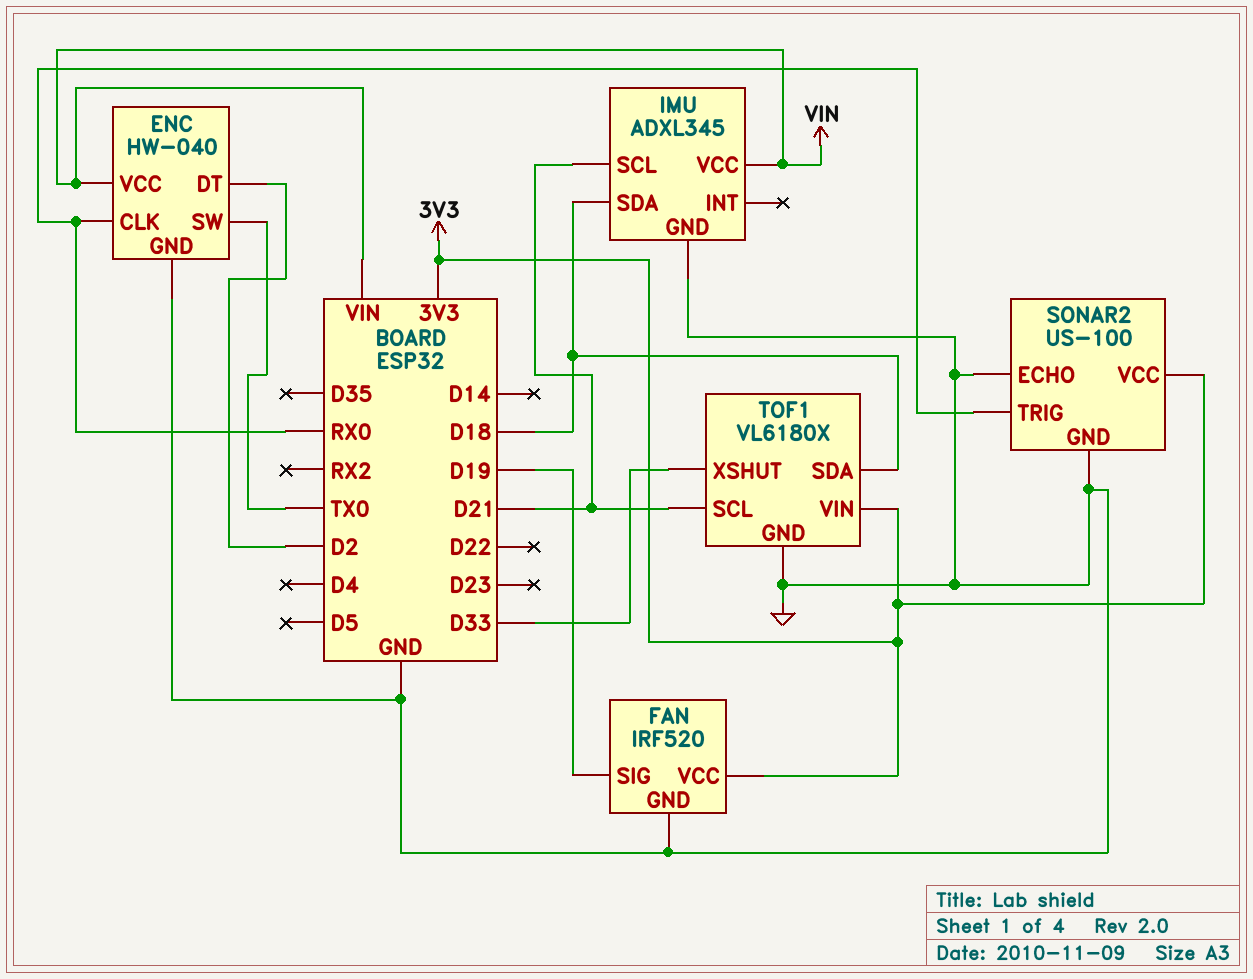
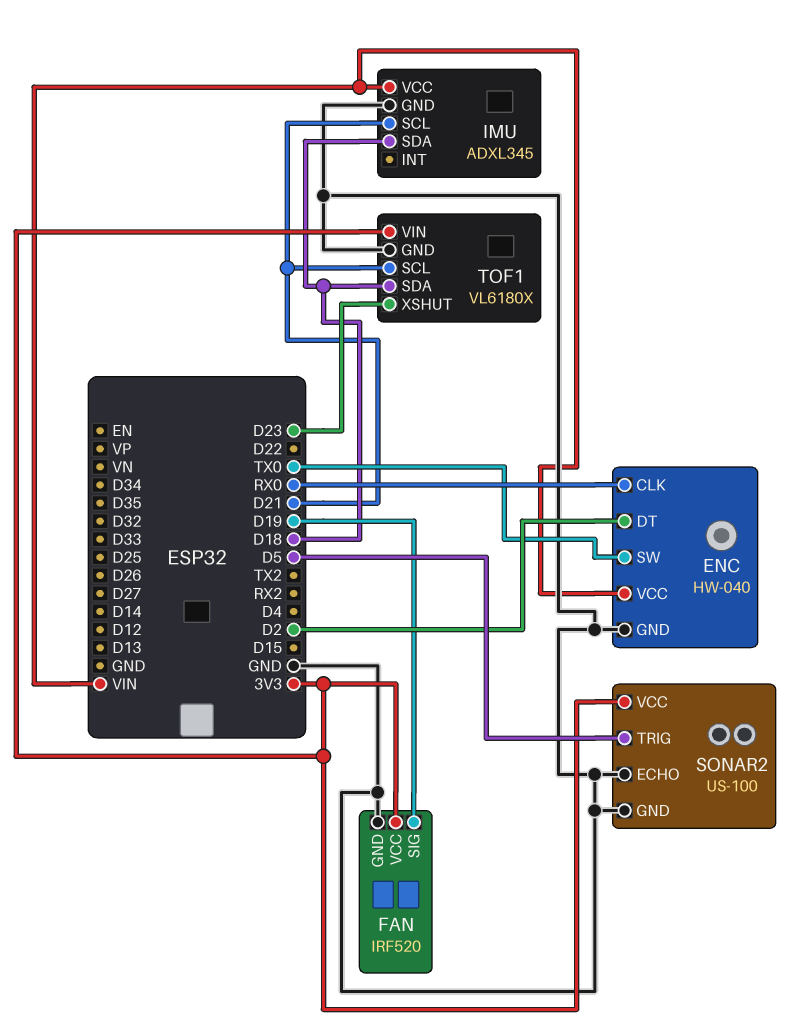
SONAR2 pin TRIG: RX0 -> D5
TOF1 pin XSHUT: D33 -> D23

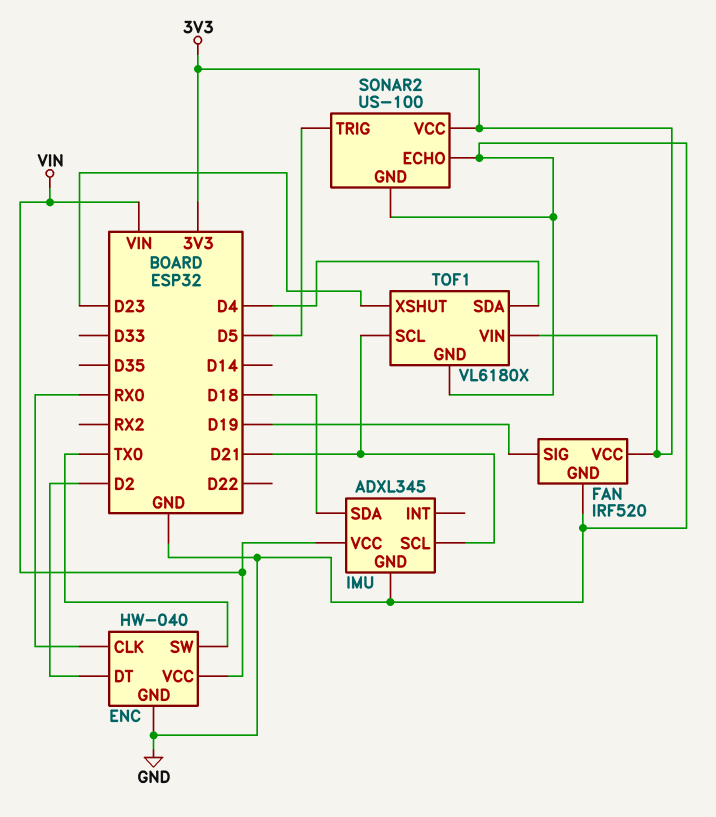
TOF1 pin SDA: D18 -> D4

